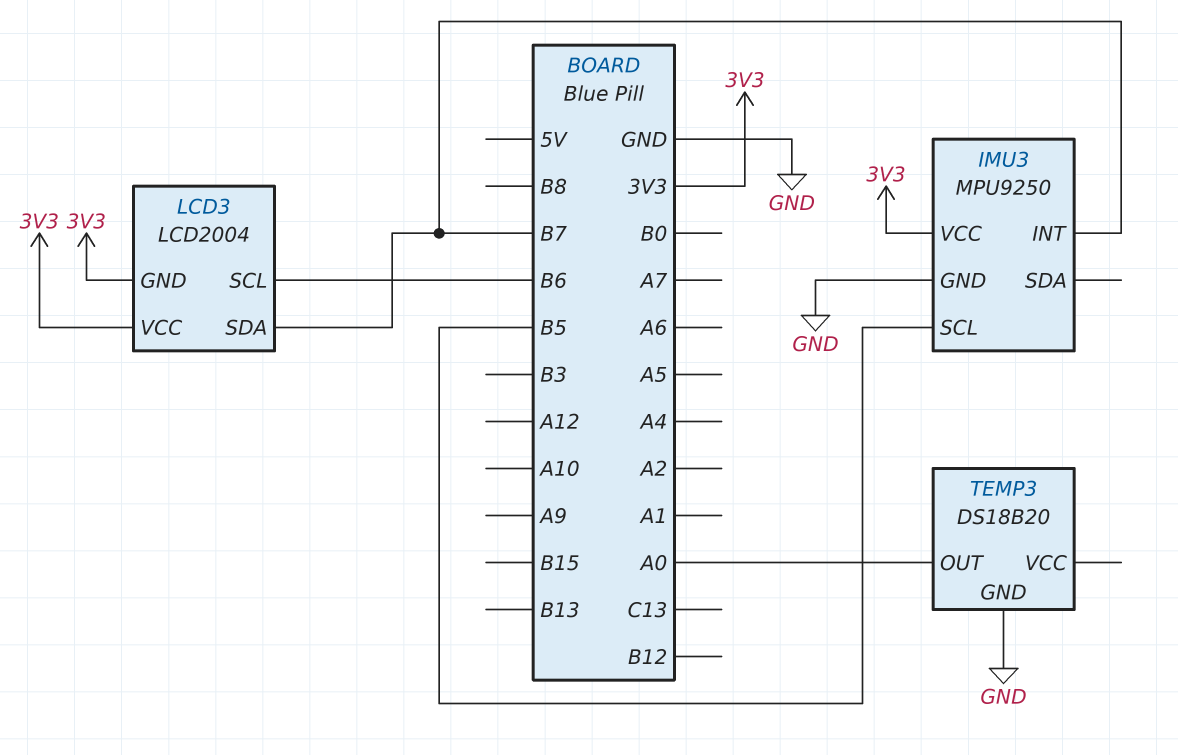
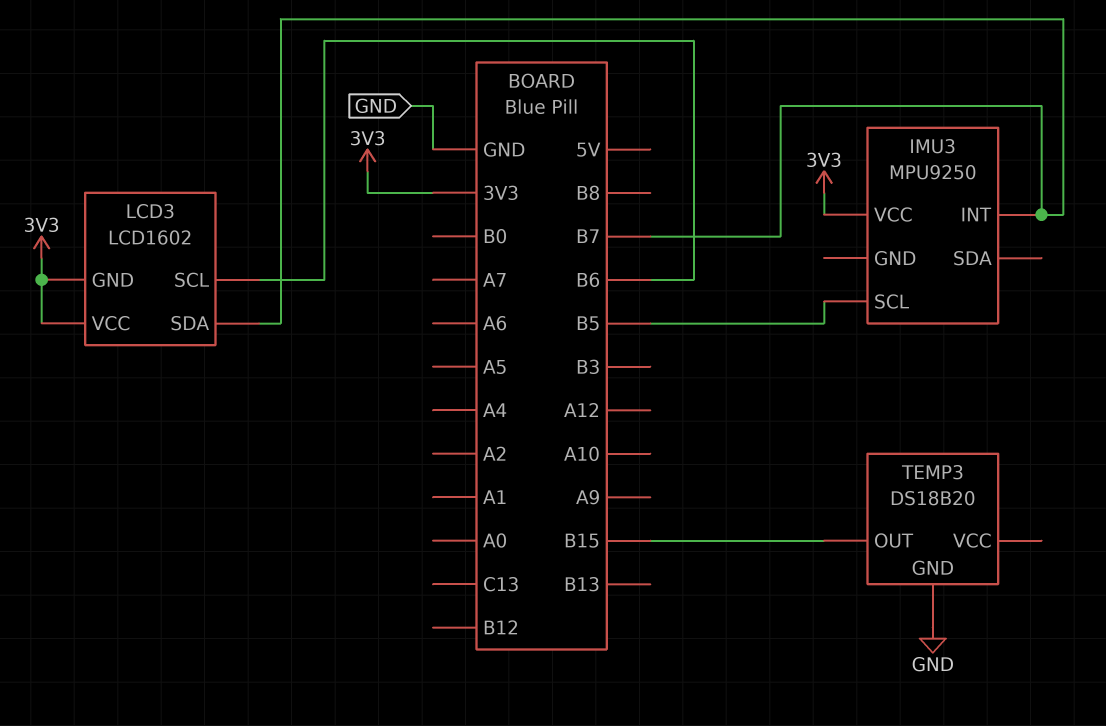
IMU3 pin GND: GND -> none
LCD3: LCD2004 -> LCD1602
TEMP3 pin OUT: A0 -> B15

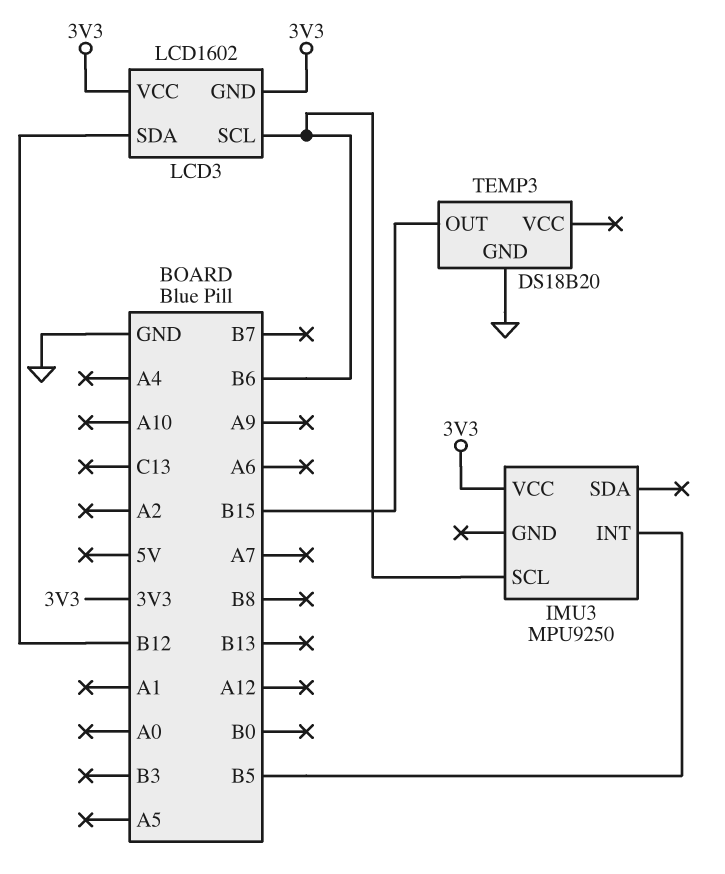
IMU3 pin INT: B7 -> B5
IMU3 pin SCL: B5 -> B6
LCD3 pin SDA: B7 -> B12

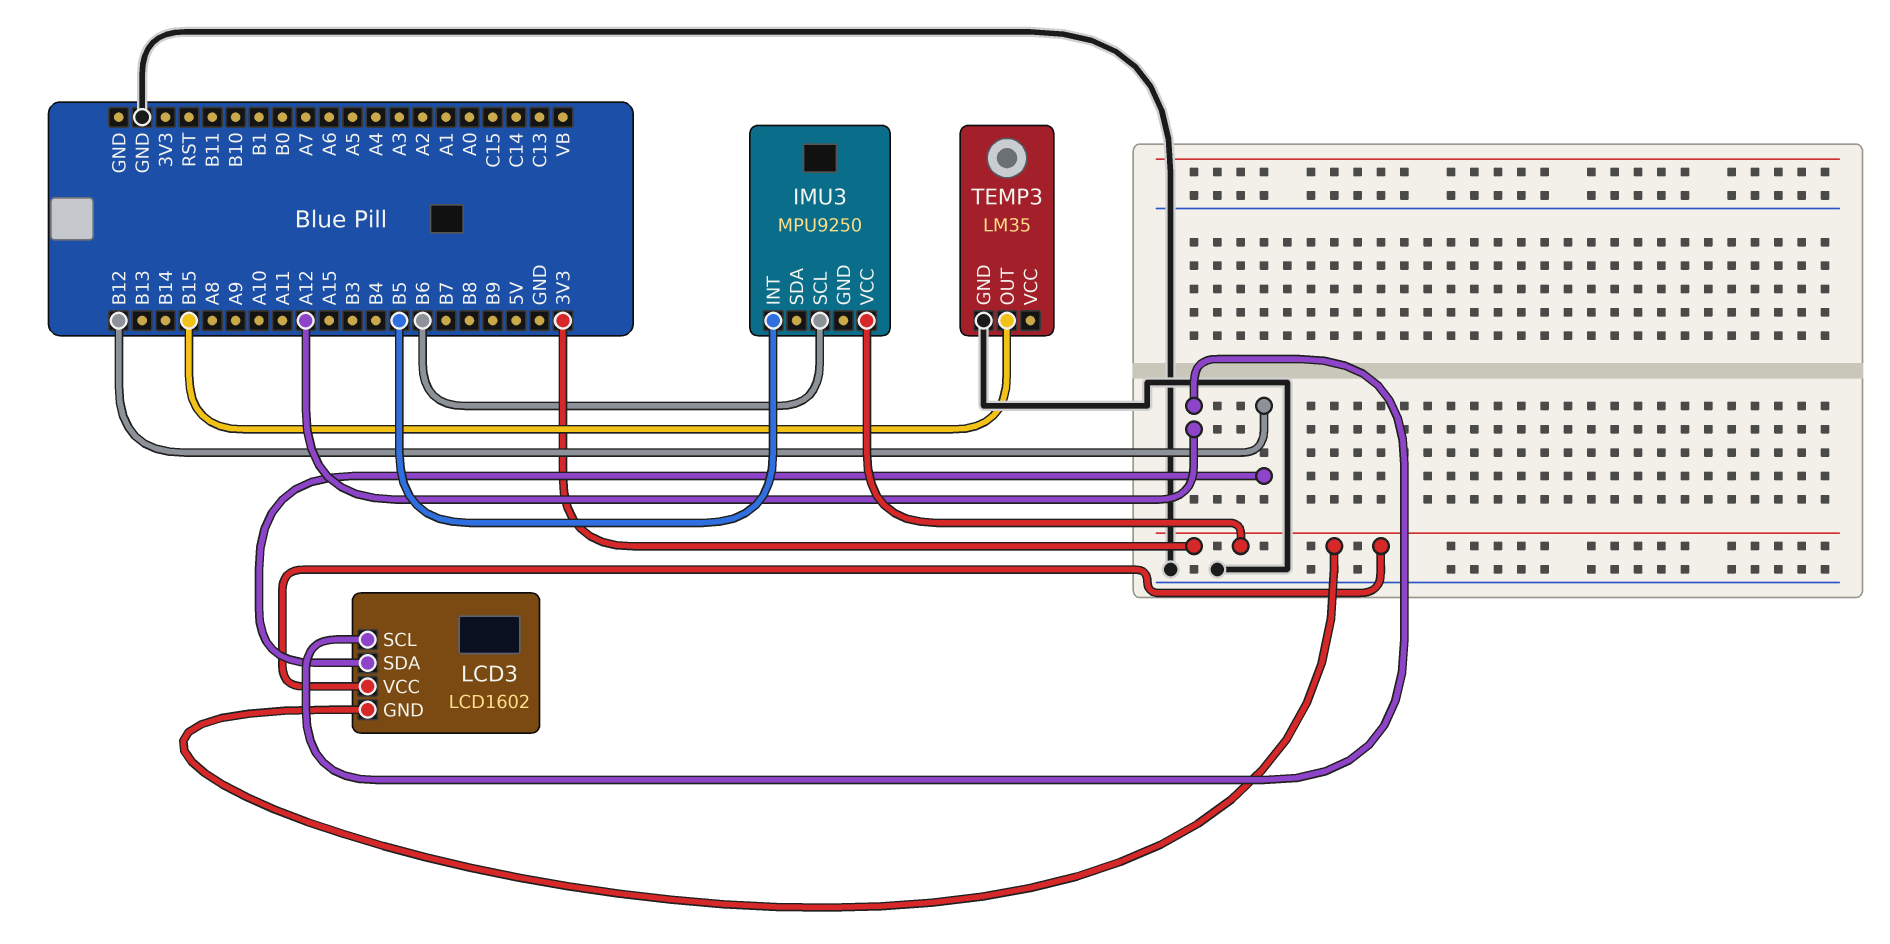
LCD3 pin SCL: B6 -> A12
TEMP3: DS18B20 -> LM35

